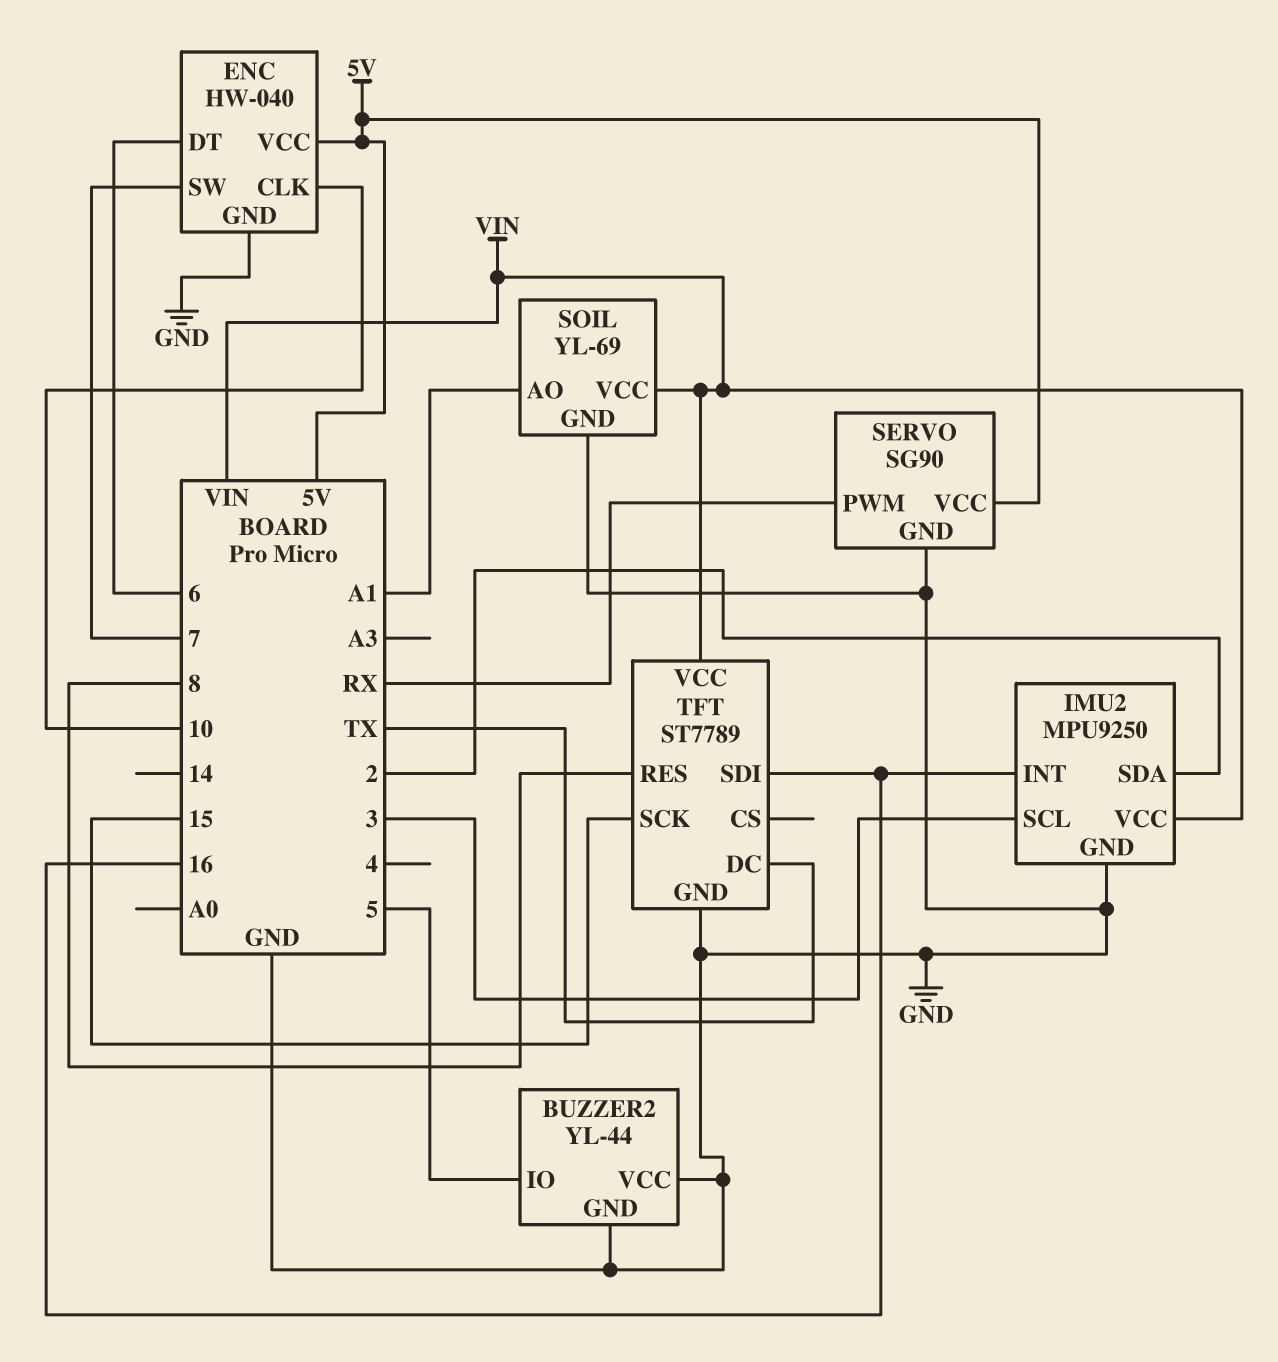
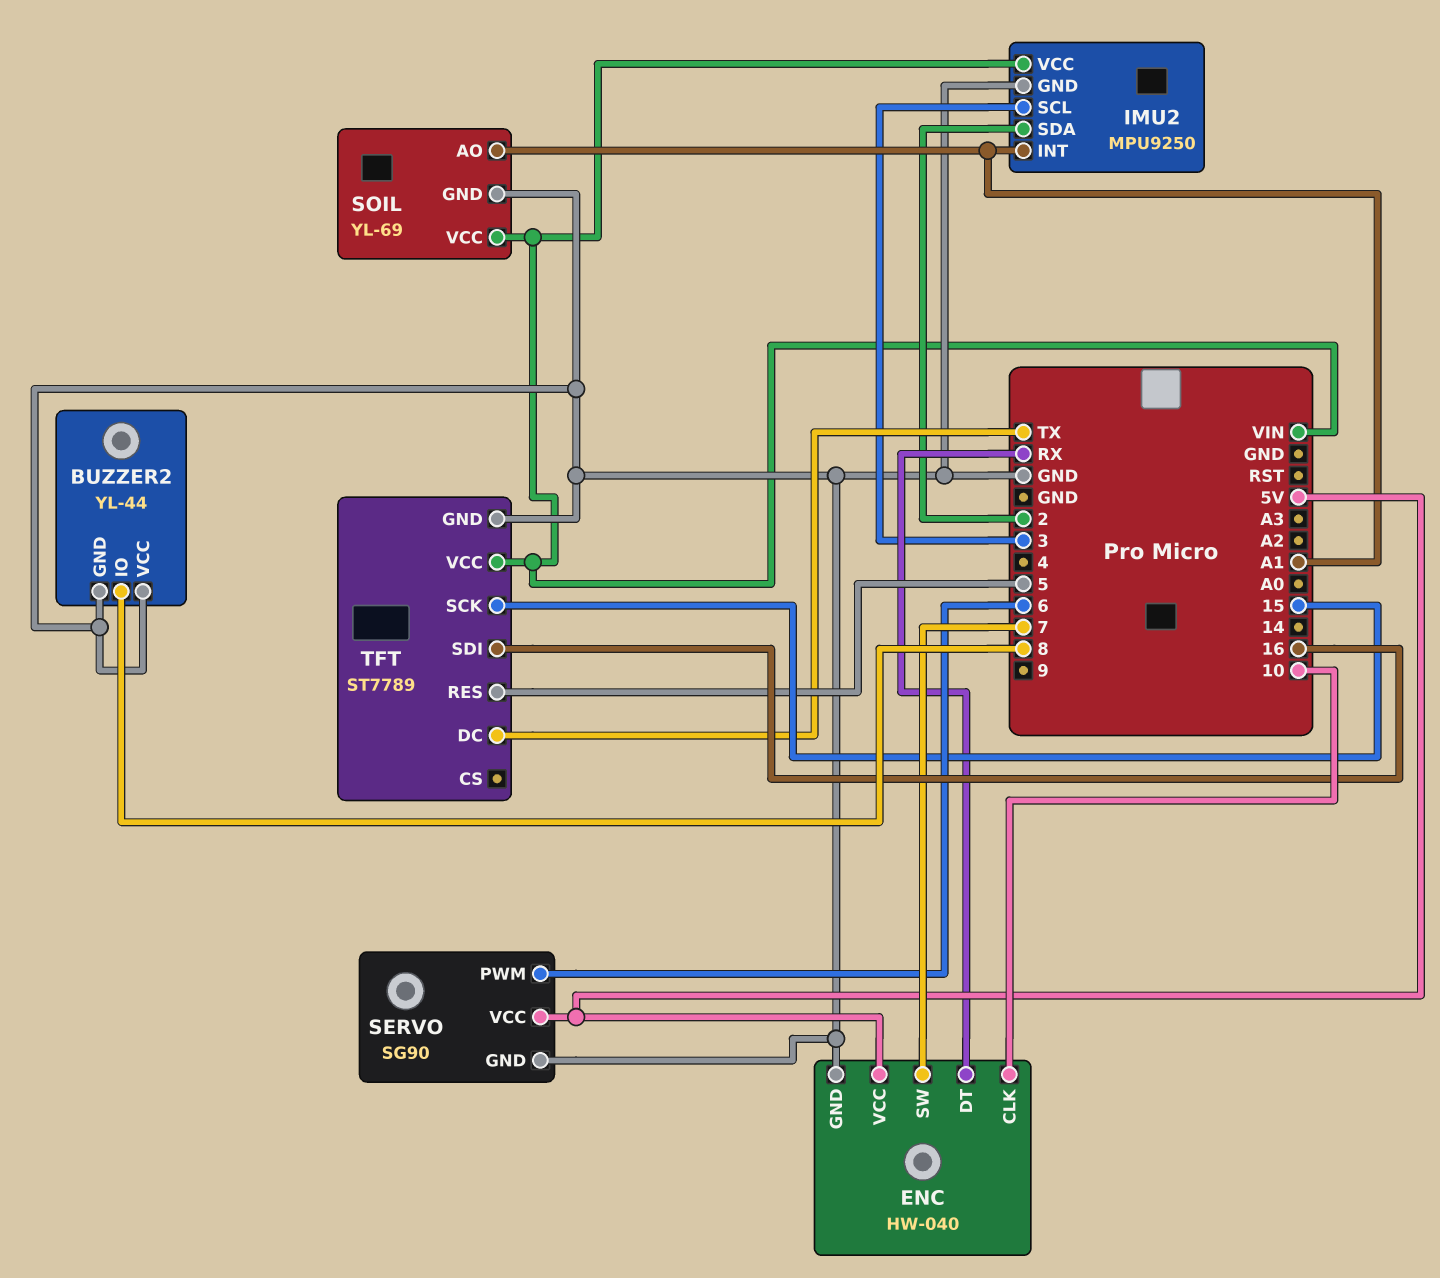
BUZZER2 pin IO: 5 -> 8
ENC pin DT: 6 -> RX
IMU2 pin INT: 16 -> A1
SERVO pin PWM: RX -> 6
TFT pin RES: 8 -> 5

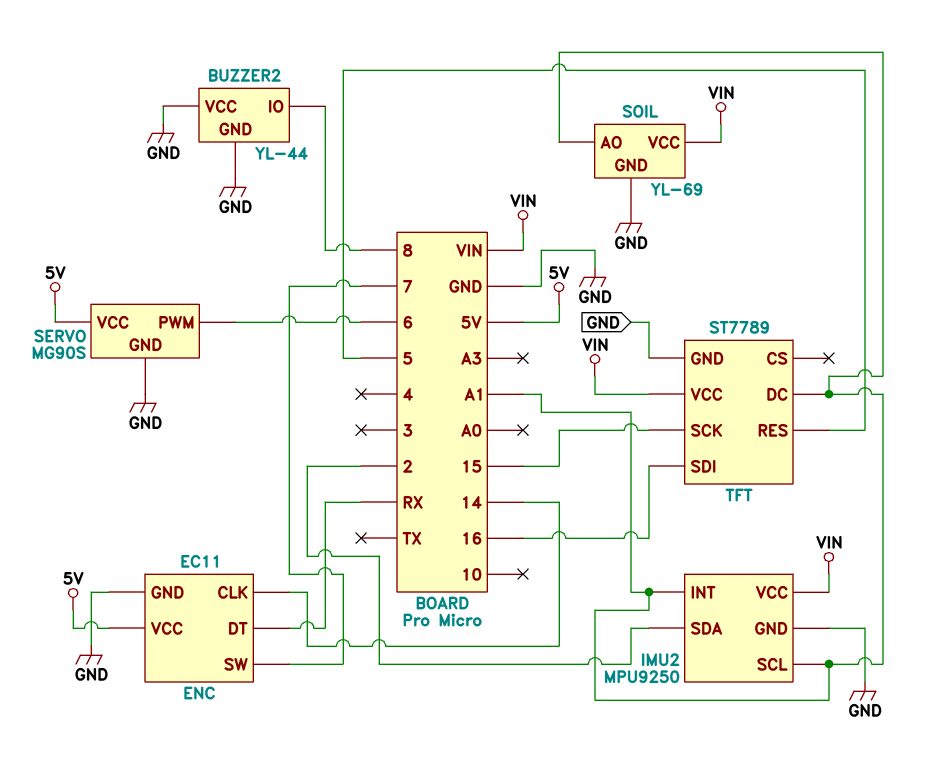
ENC: HW-040 -> EC11
ENC pin CLK: 10 -> 14
IMU2 pin SCL: 3 -> A1
SERVO: SG90 -> MG90S
TFT pin DC: TX -> A1

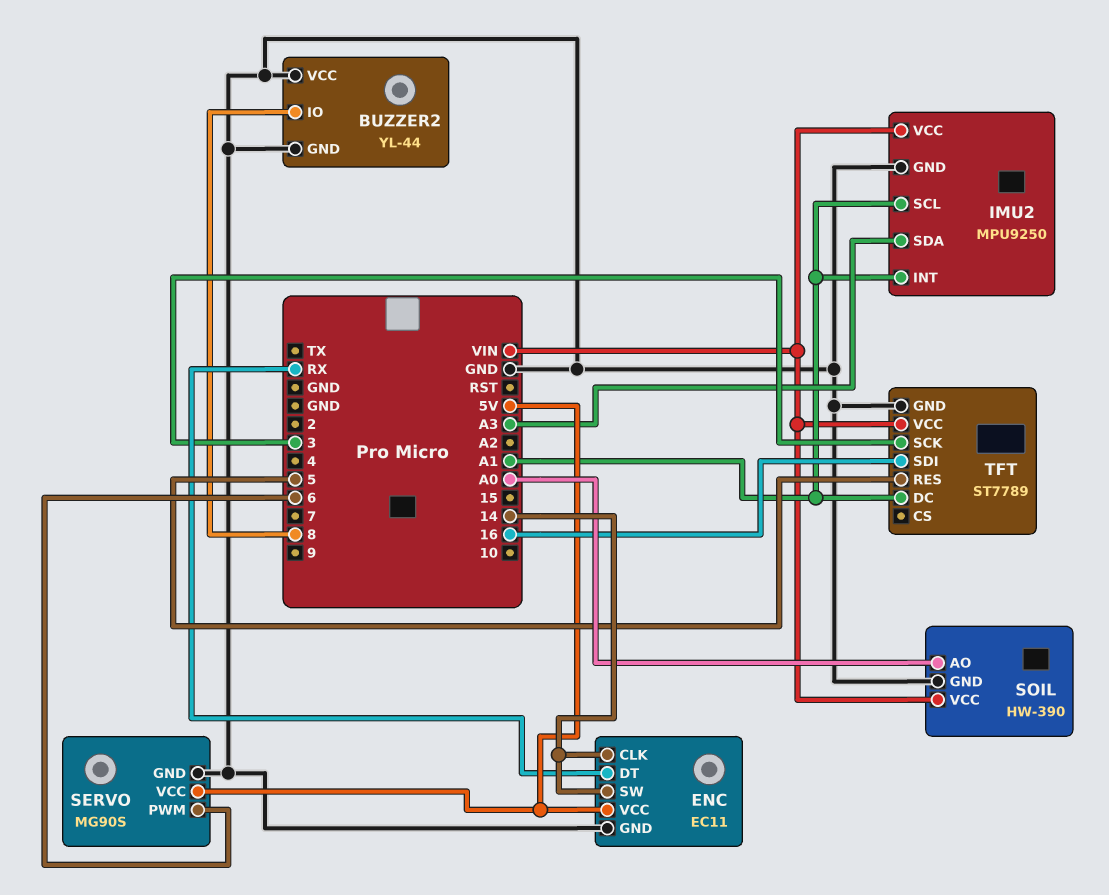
ENC pin SW: 7 -> 14
IMU2 pin SDA: 2 -> A3
SOIL: YL-69 -> HW-390
SOIL pin AO: A1 -> A0
TFT pin SCK: 15 -> 3

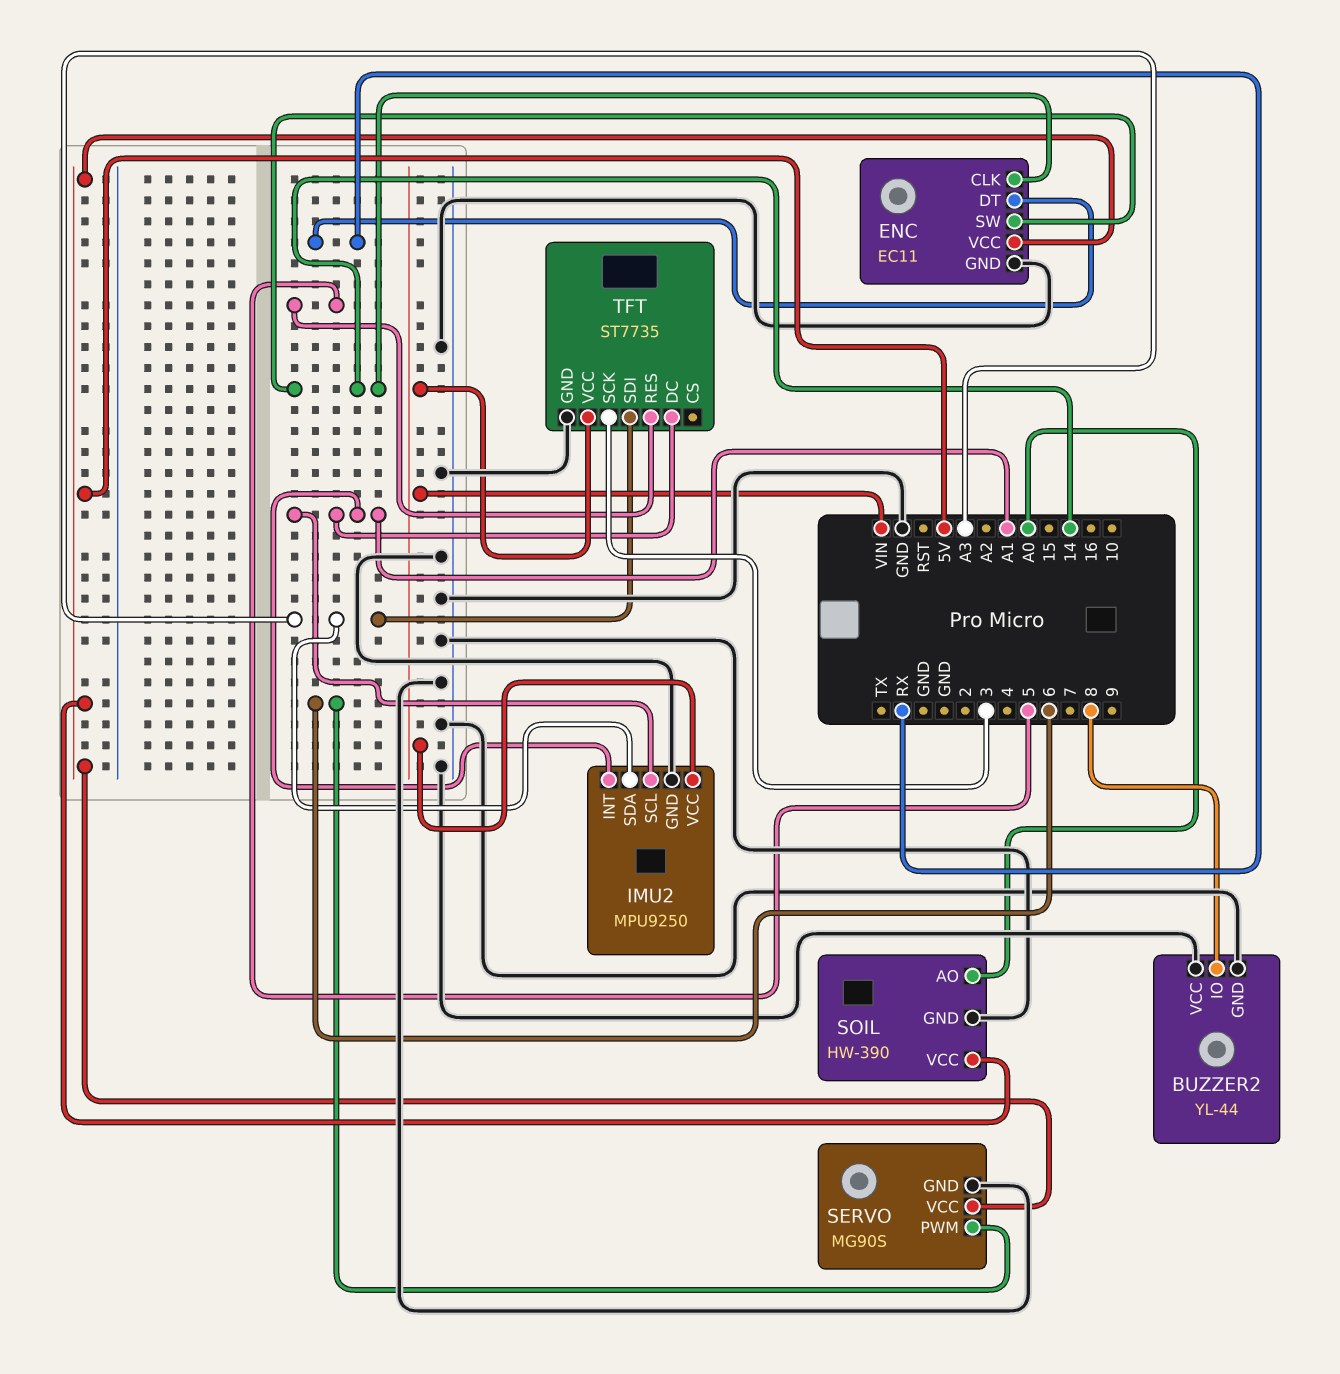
SOIL pin VCC: VIN -> 5V
TFT: ST7789 -> ST7735
TFT pin SDI: 16 -> A3

